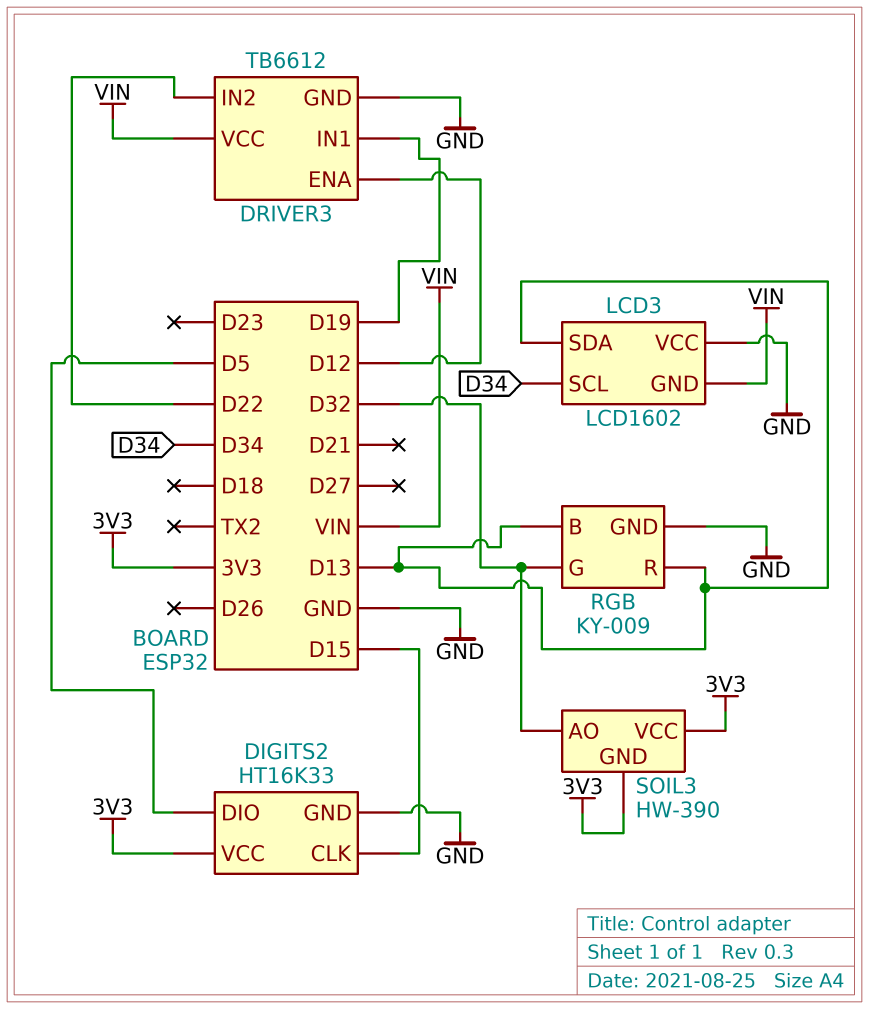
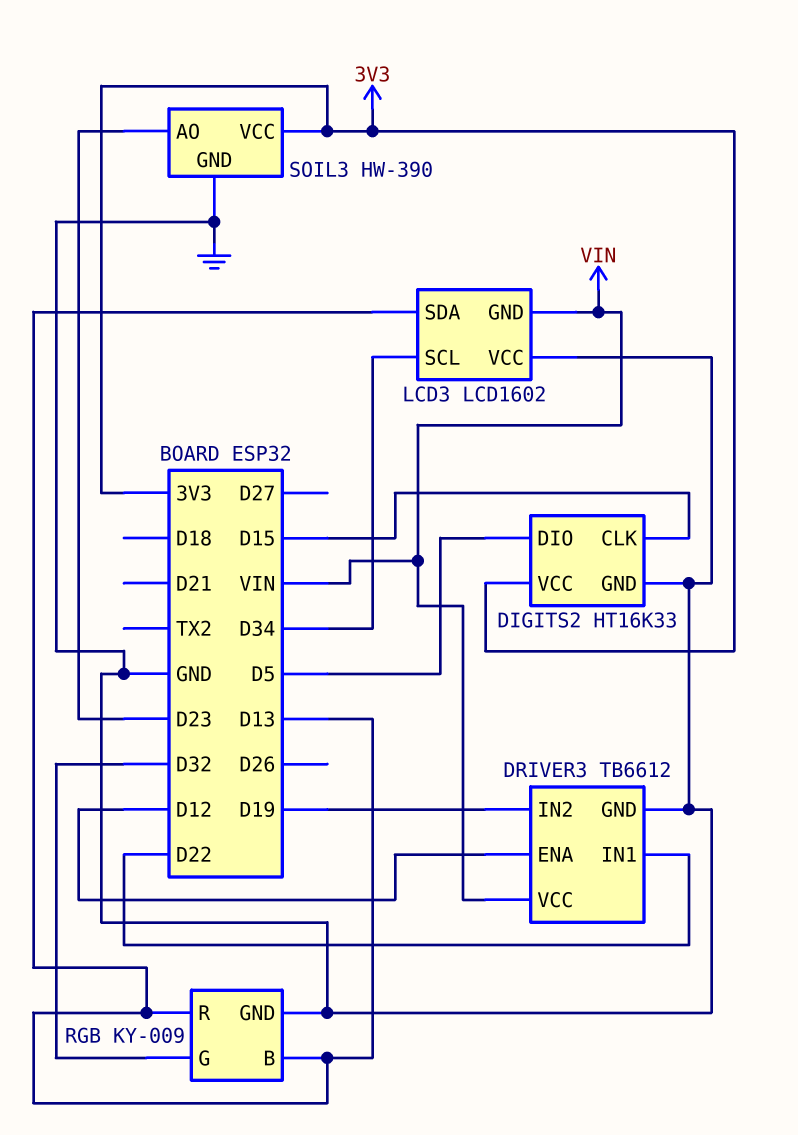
DRIVER3 pin IN1: D19 -> D22
DRIVER3 pin IN2: D22 -> D19
SOIL3 pin AO: D32 -> D23
SOIL3 pin GND: 3V3 -> GND

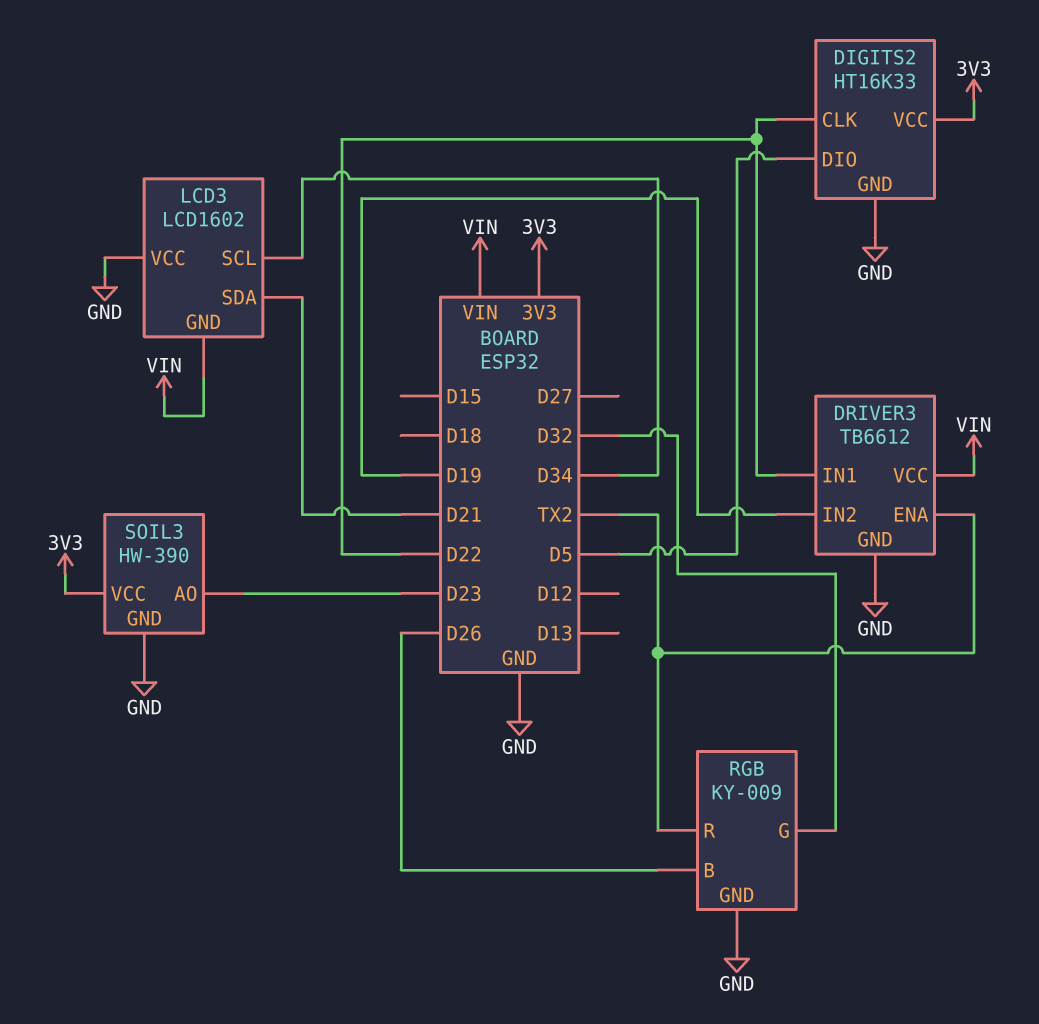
DIGITS2 pin CLK: D15 -> D22
DRIVER3 pin ENA: D12 -> TX2
LCD3 pin SDA: D13 -> D21
RGB pin B: D13 -> D26
RGB pin R: D13 -> TX2

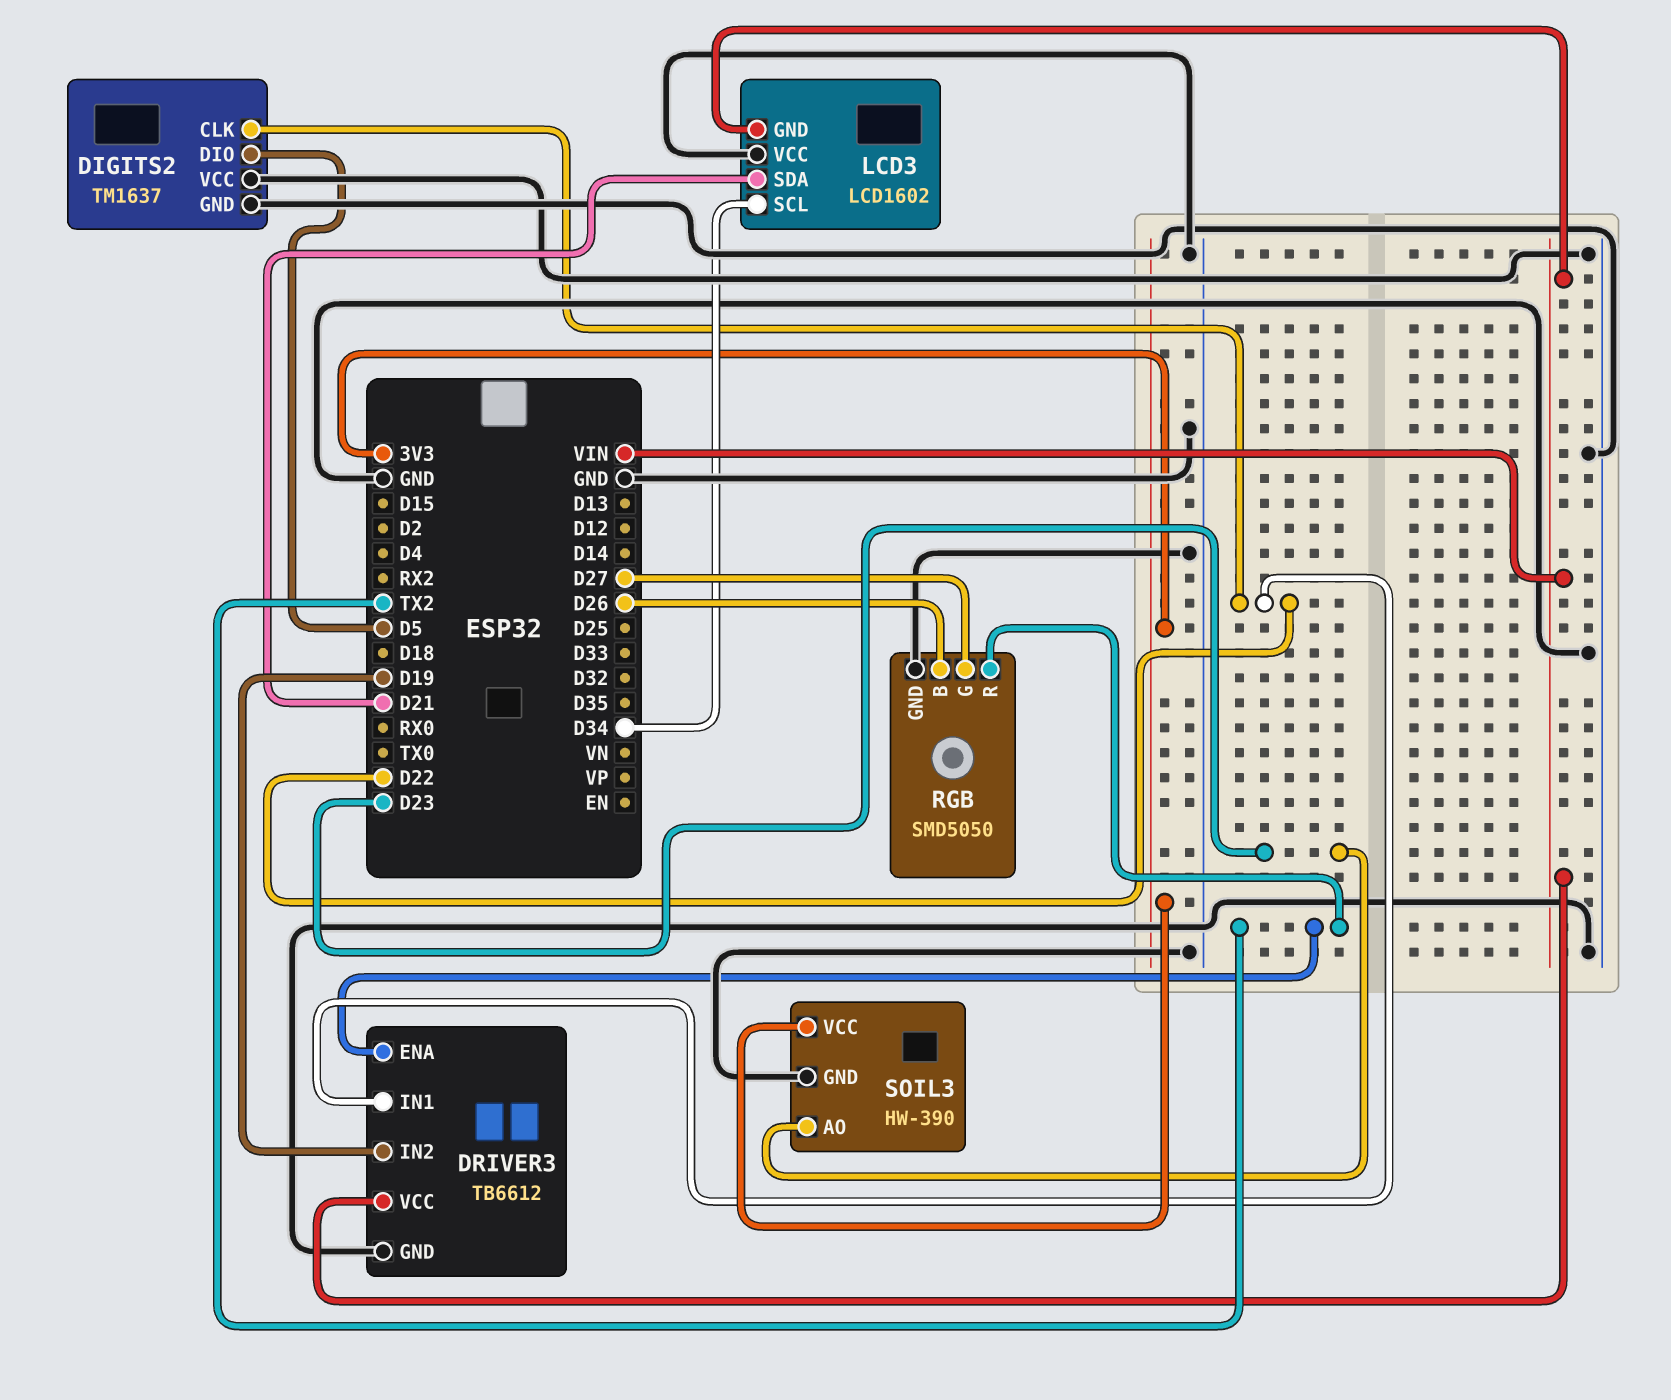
DIGITS2: HT16K33 -> TM1637
DIGITS2 pin VCC: 3V3 -> GND
RGB: KY-009 -> SMD5050
RGB pin G: D32 -> D27

